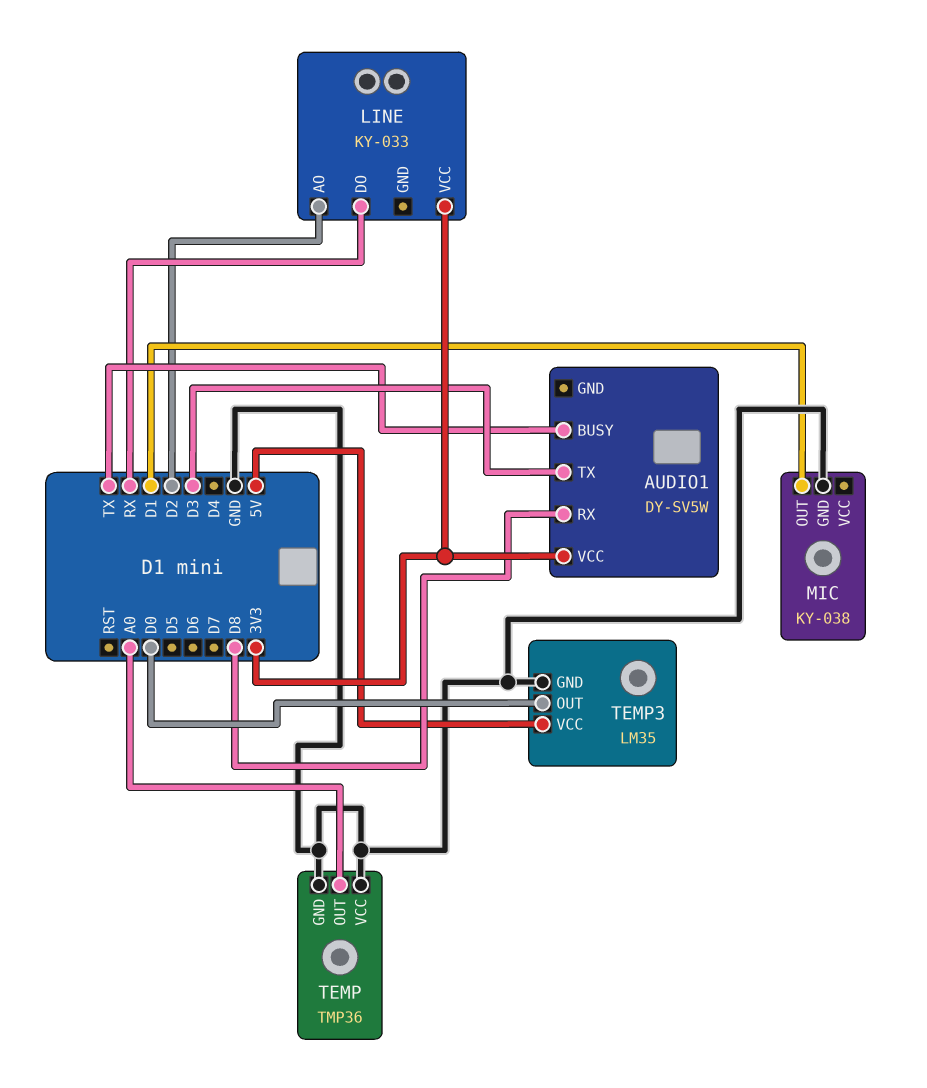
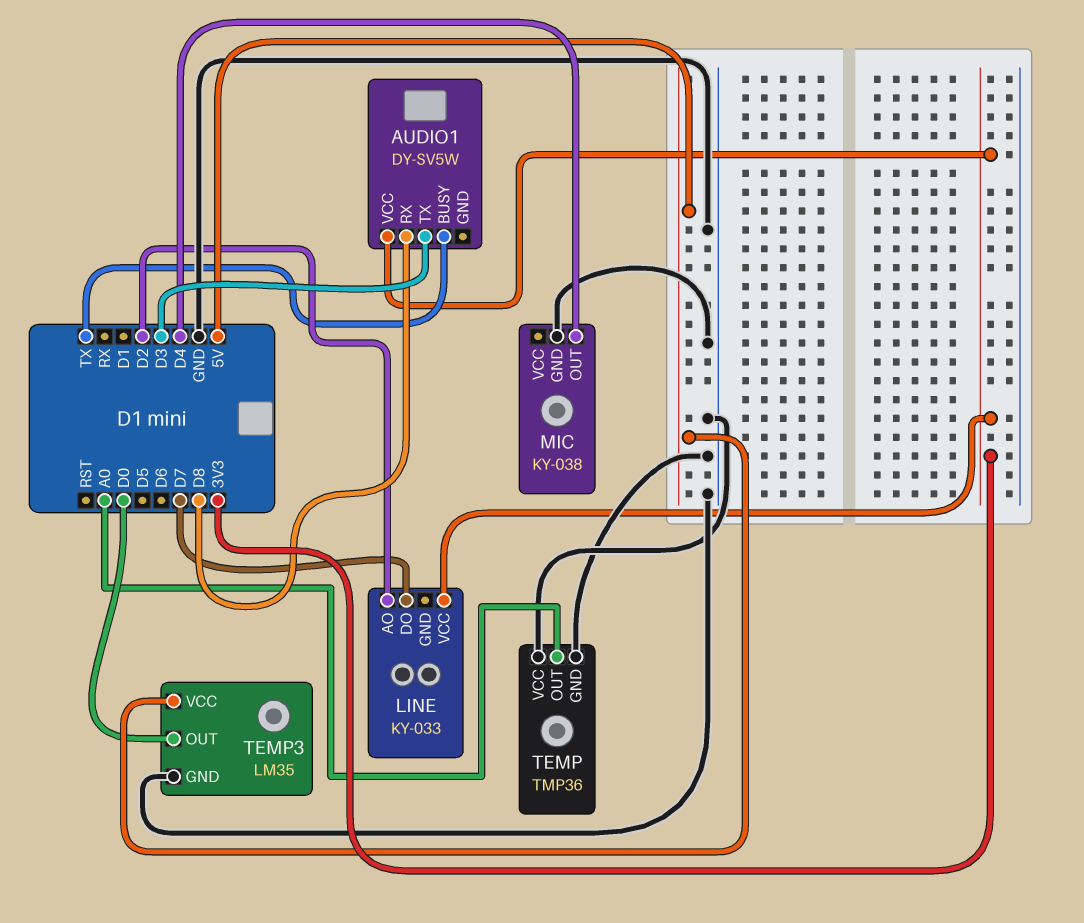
LINE pin DO: RX -> D7
MIC pin OUT: D1 -> D4

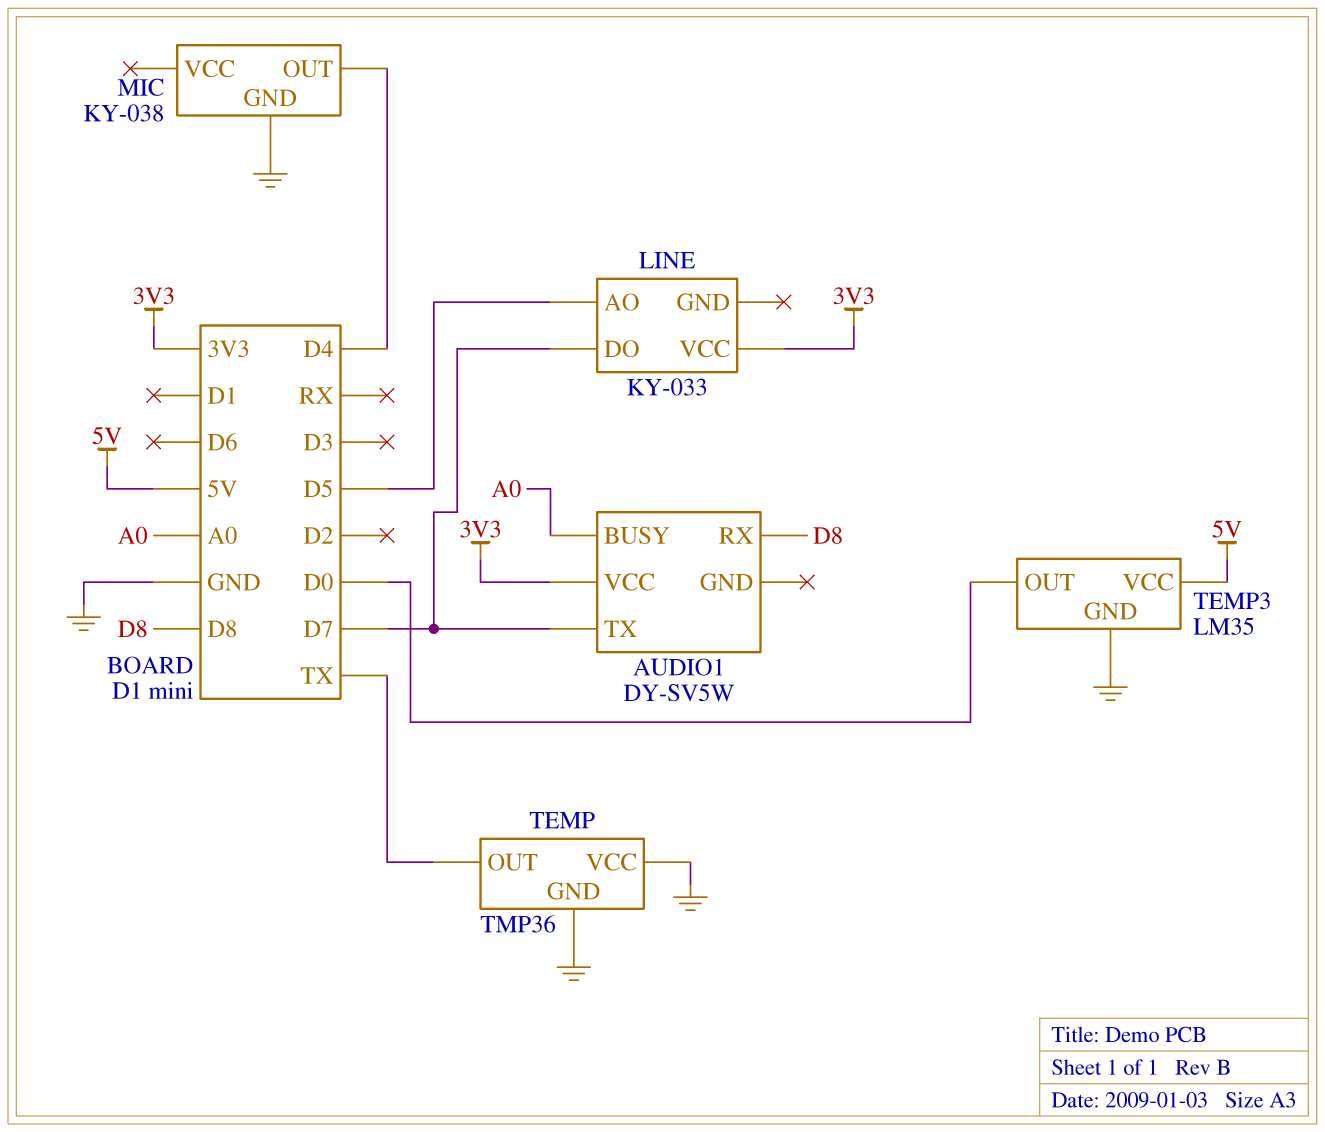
AUDIO1 pin BUSY: TX -> A0
AUDIO1 pin TX: D3 -> D7
LINE pin AO: D2 -> D5
TEMP pin OUT: A0 -> TX

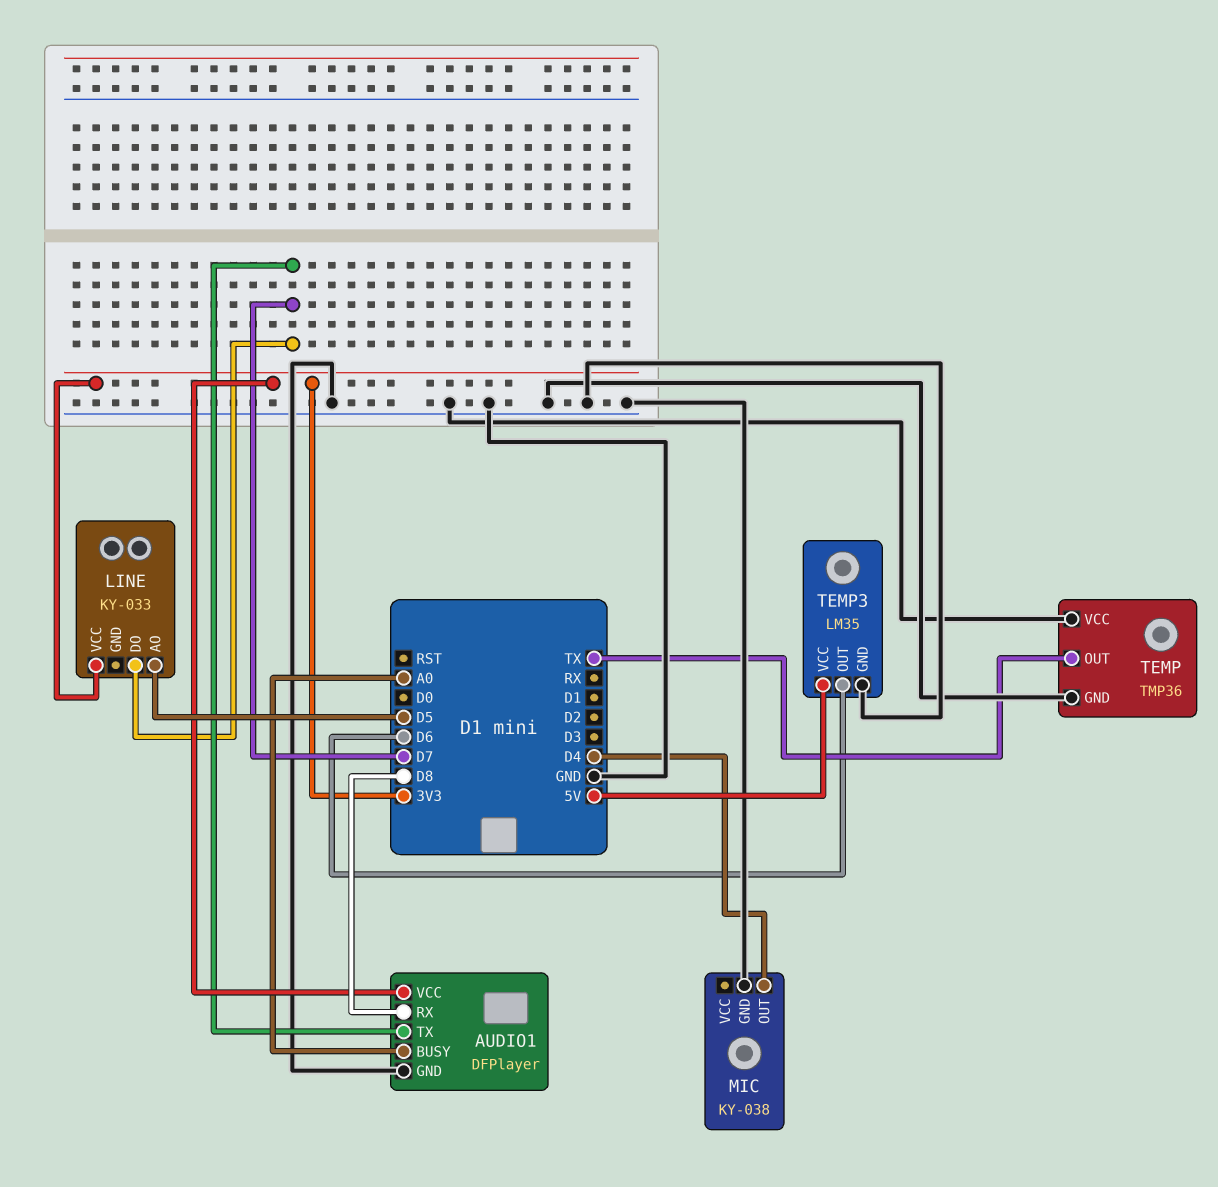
AUDIO1: DY-SV5W -> DFPlayer
AUDIO1 pin GND: none -> GND
TEMP3 pin OUT: D0 -> D6

